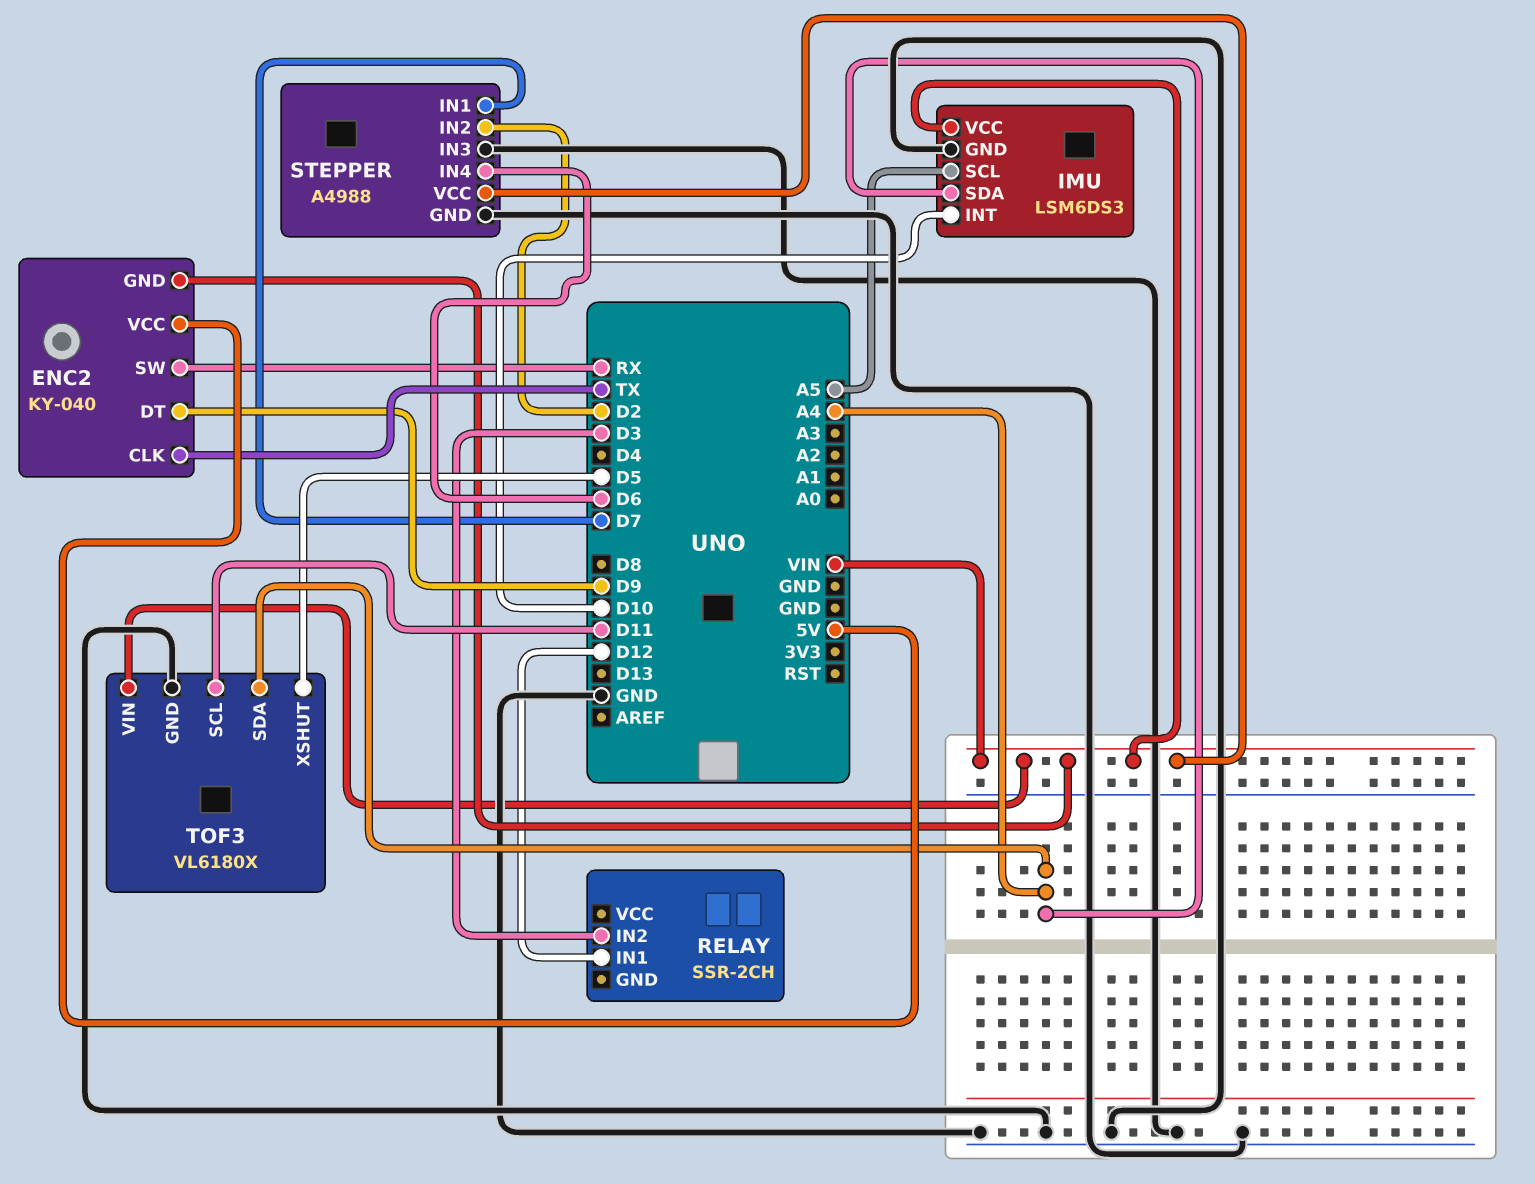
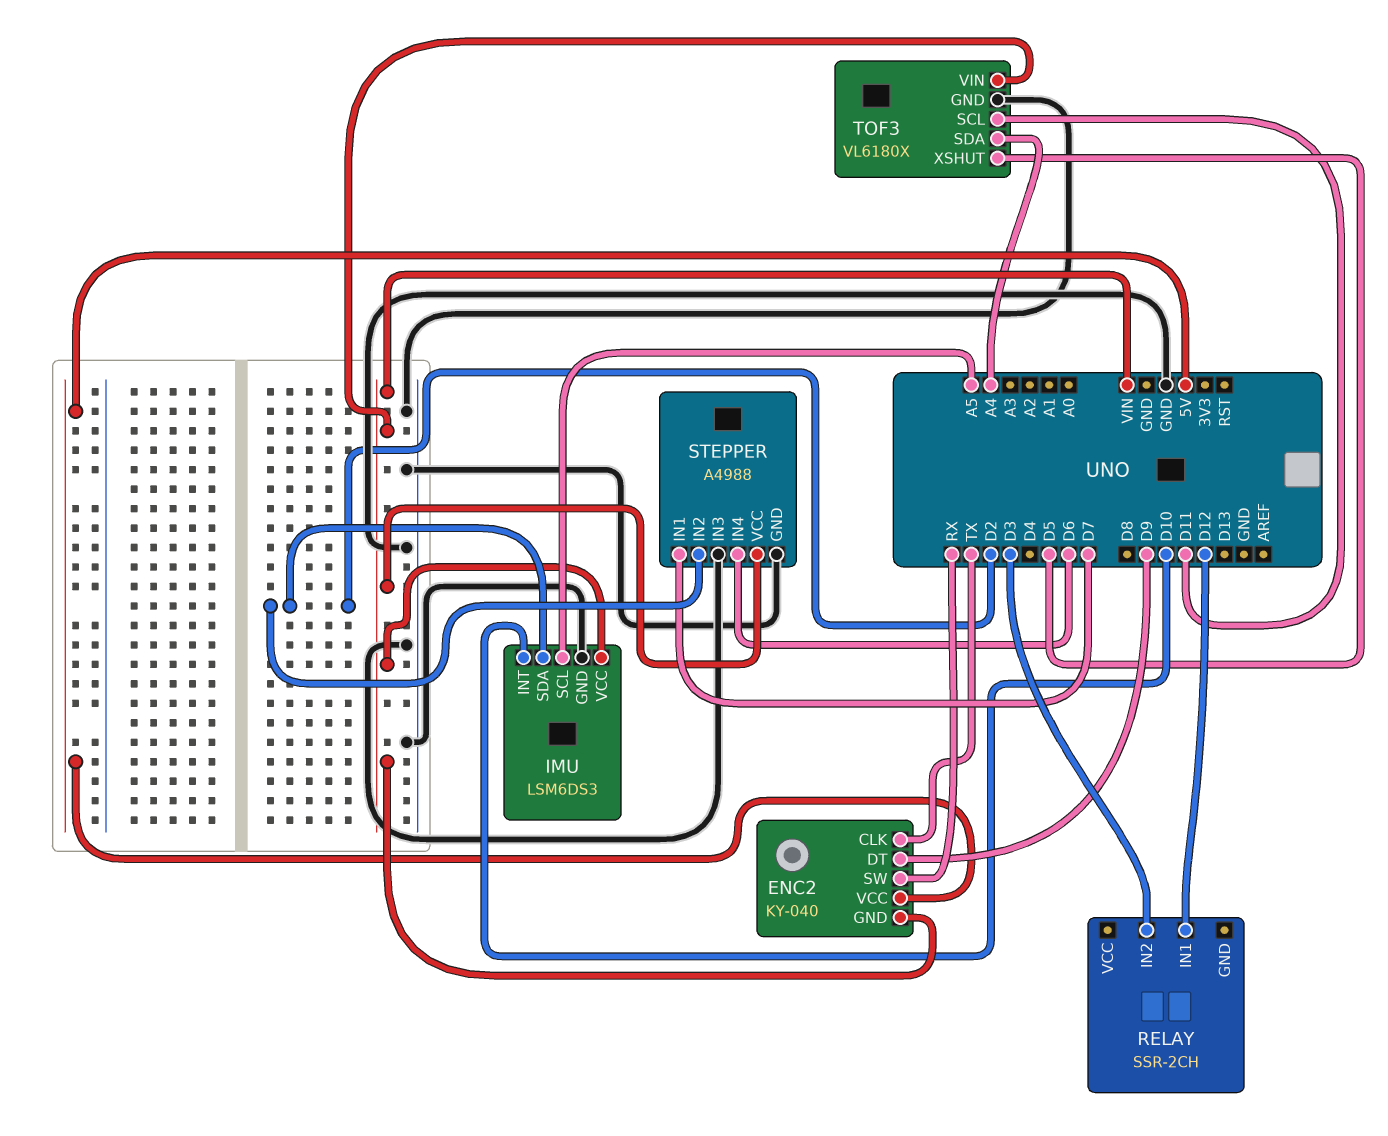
IMU pin SDA: A4 -> D2

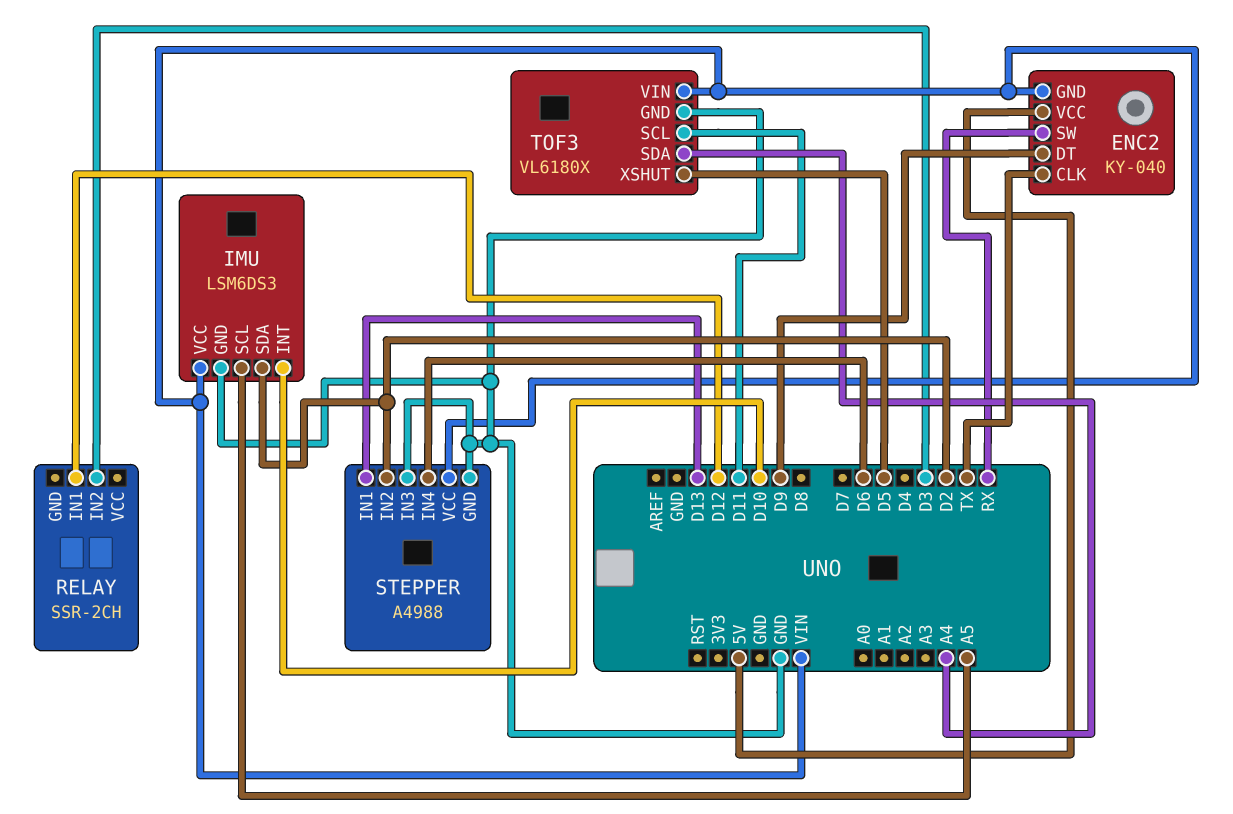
STEPPER pin IN1: D7 -> D13

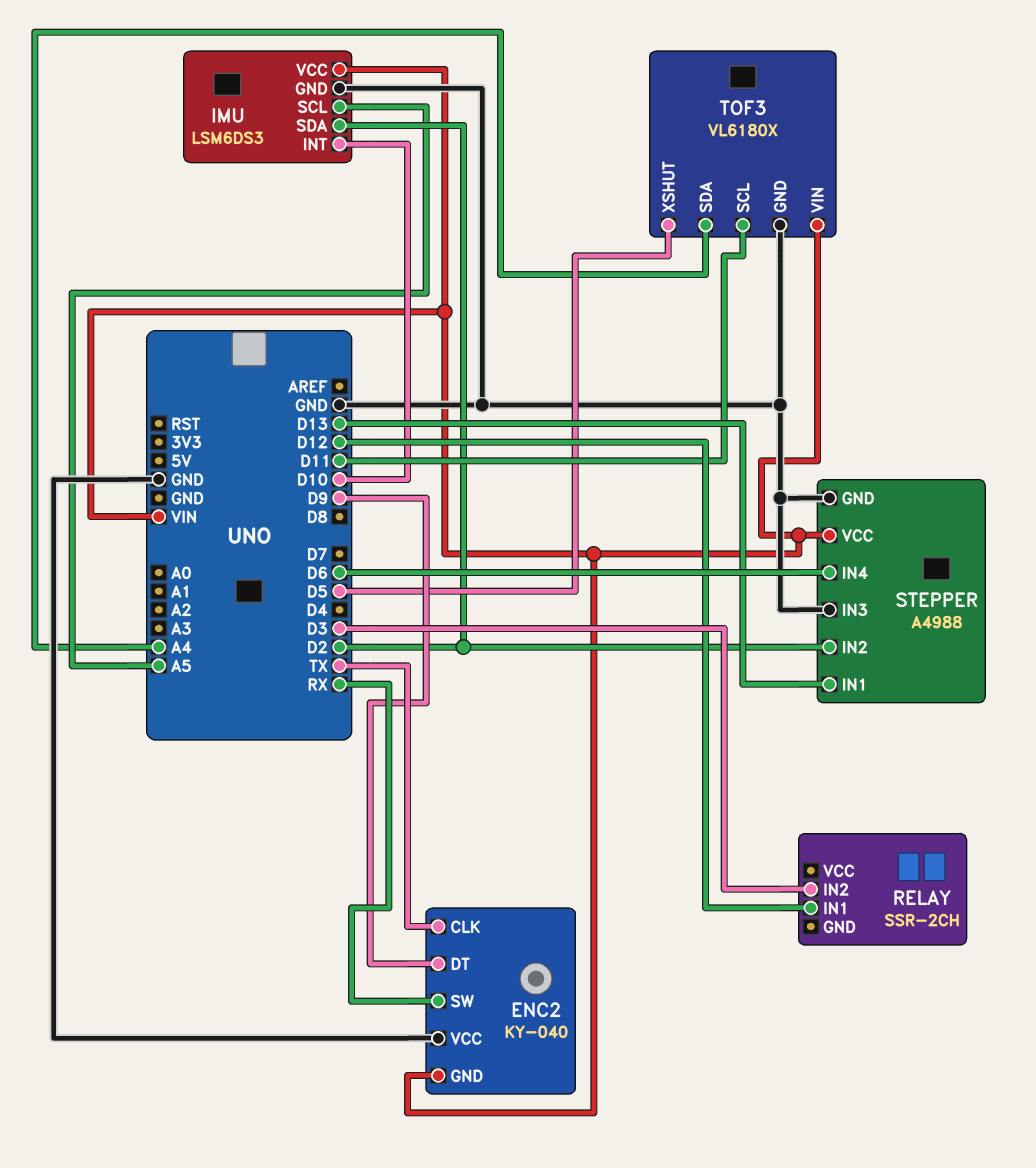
ENC2 pin VCC: 5V -> GND

